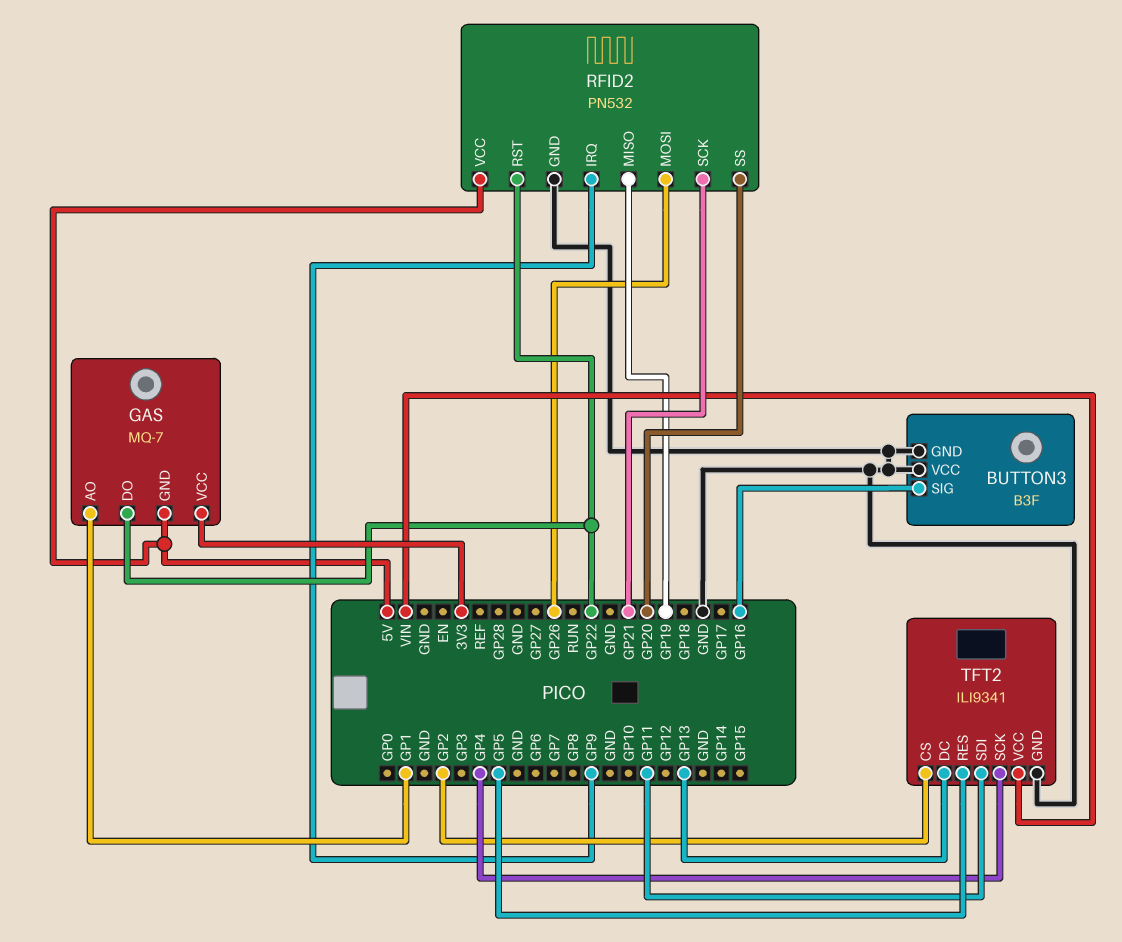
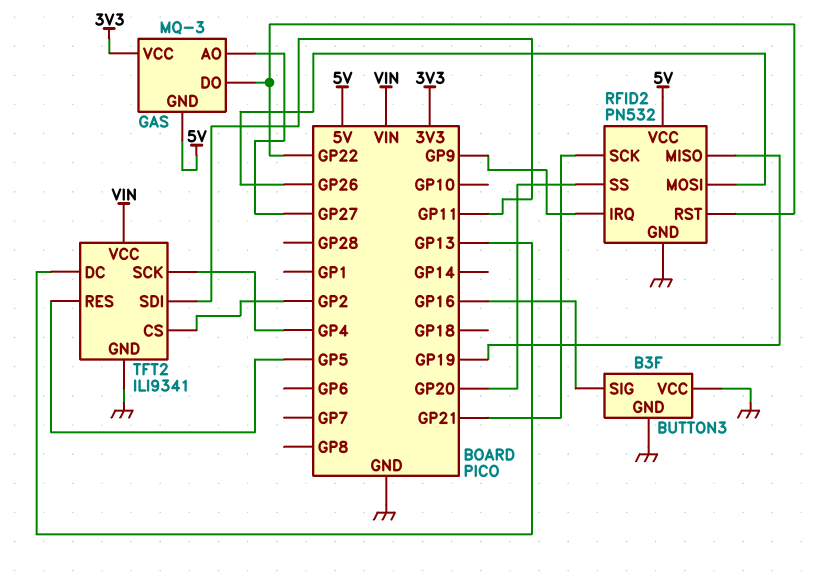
GAS: MQ-7 -> MQ-3
GAS pin AO: GP1 -> GP27

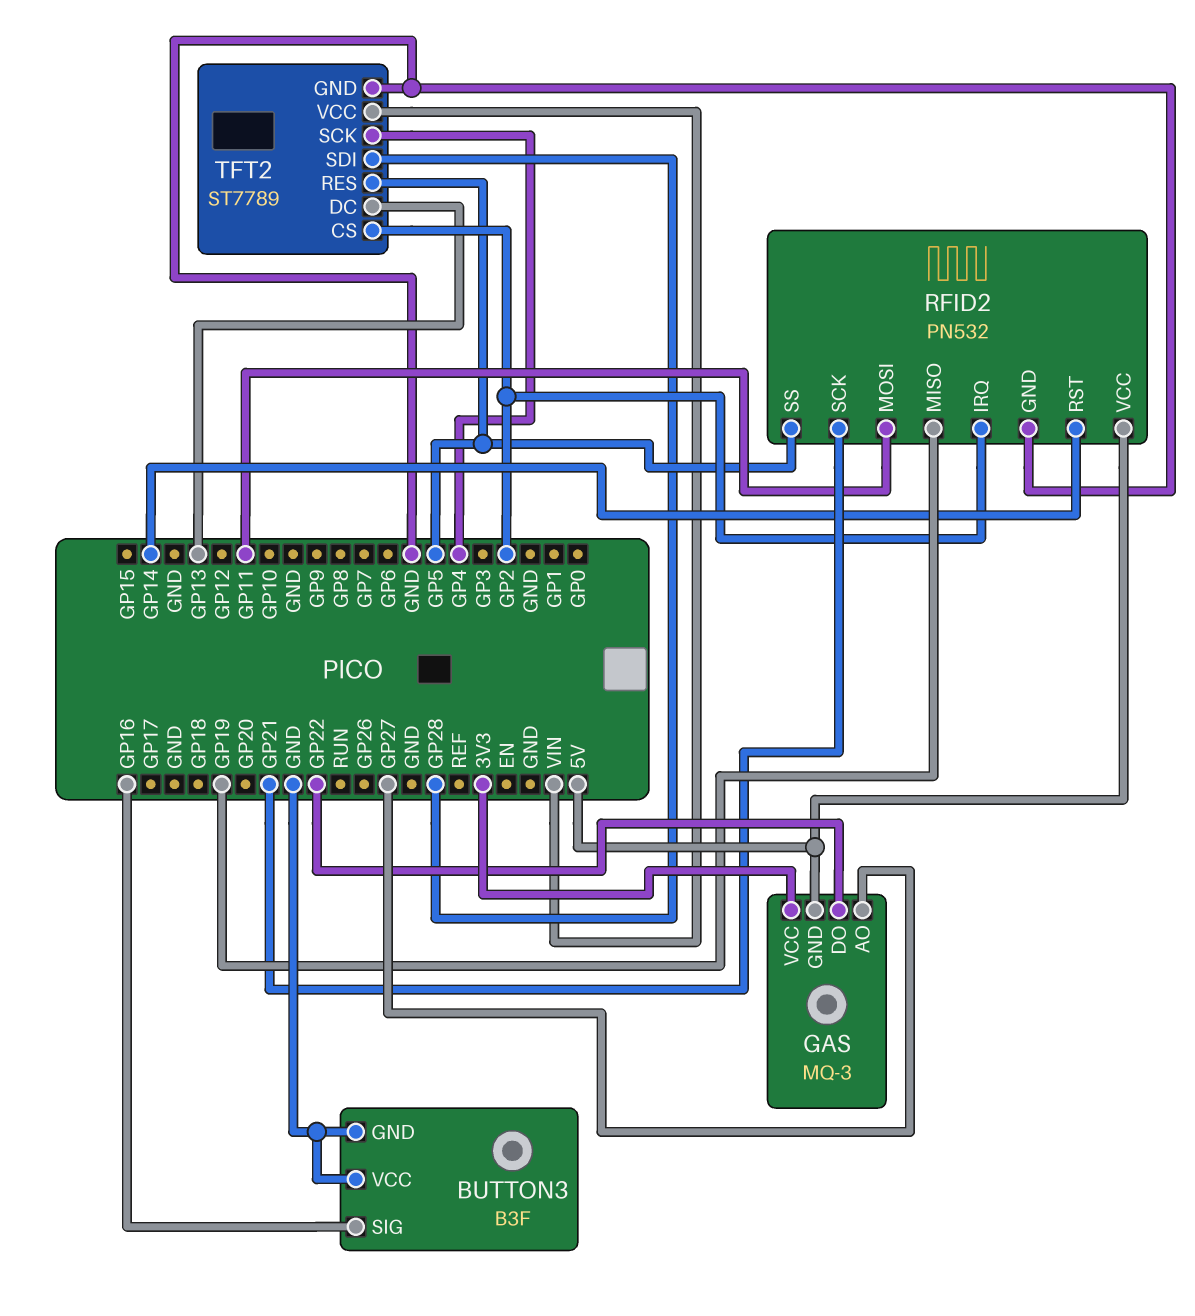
RFID2 pin IRQ: GP9 -> GP2
RFID2 pin MOSI: GP26 -> GP11
RFID2 pin RST: GP22 -> GP14
RFID2 pin SS: GP20 -> GP5
TFT2: ILI9341 -> ST7789
TFT2 pin SDI: GP11 -> GP28

